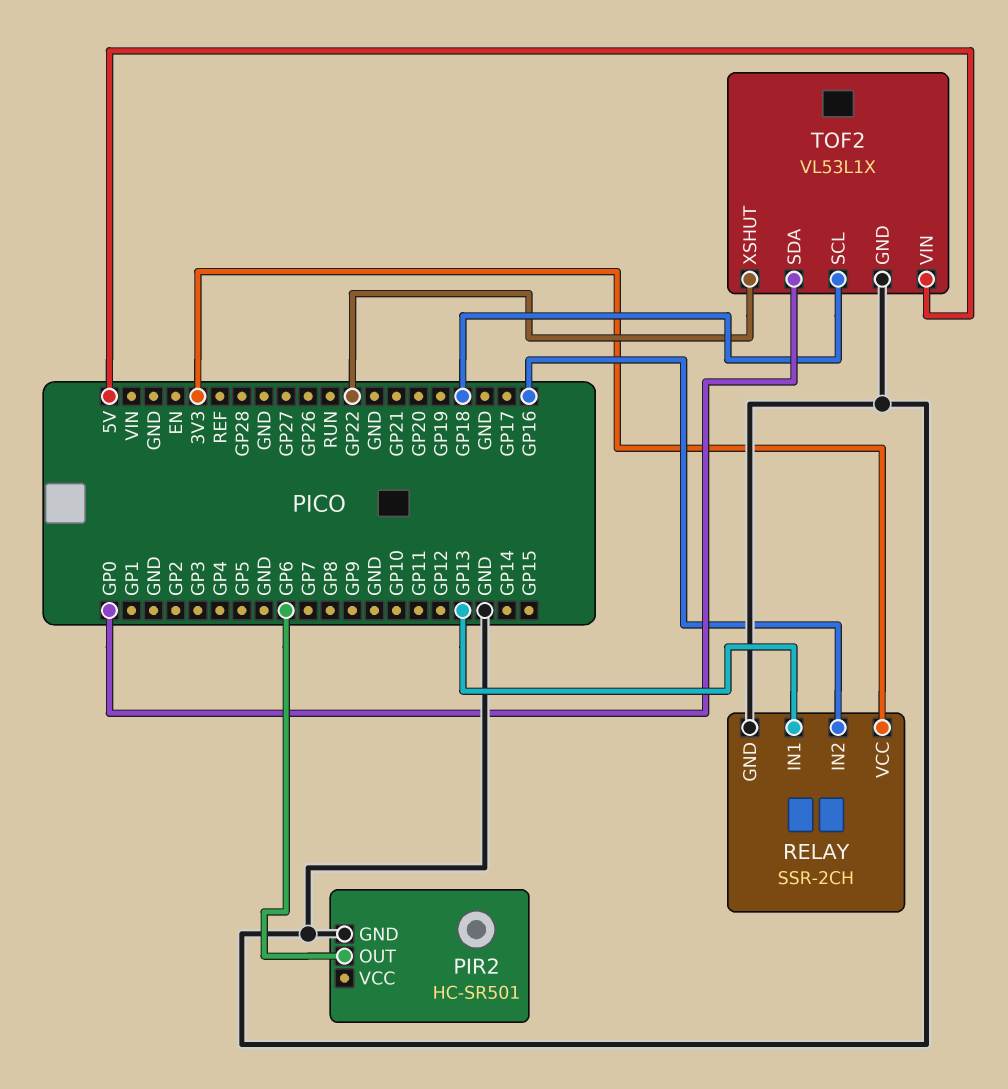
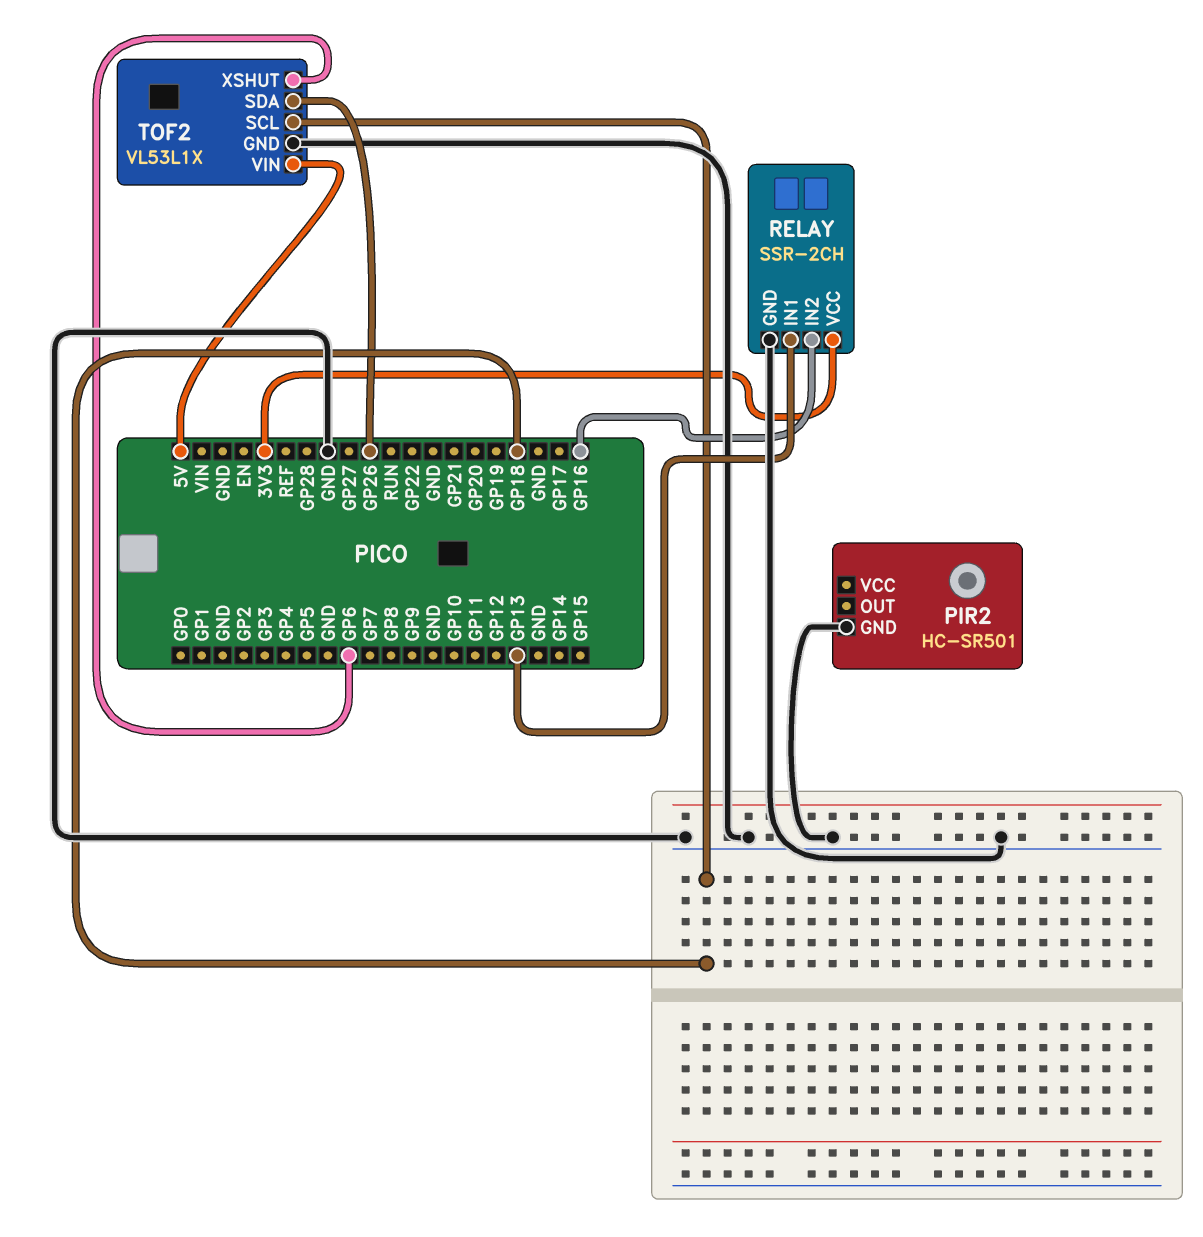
PIR2 pin OUT: GP6 -> none
TOF2 pin SDA: GP0 -> GP26
TOF2 pin XSHUT: GP22 -> GP6

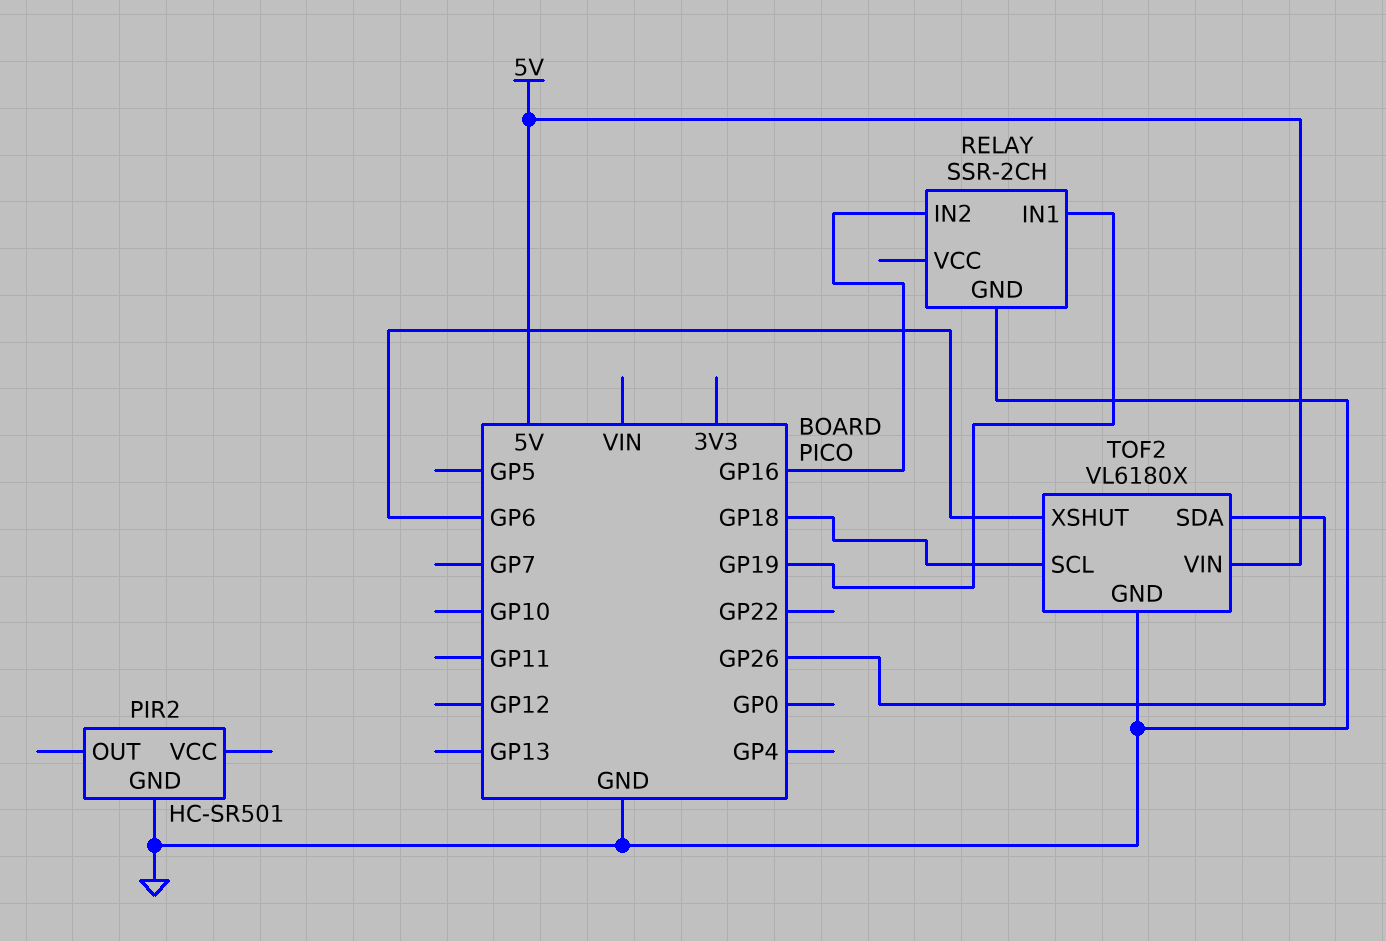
RELAY pin IN1: GP13 -> GP19
RELAY pin VCC: 3V3 -> none
TOF2: VL53L1X -> VL6180X

